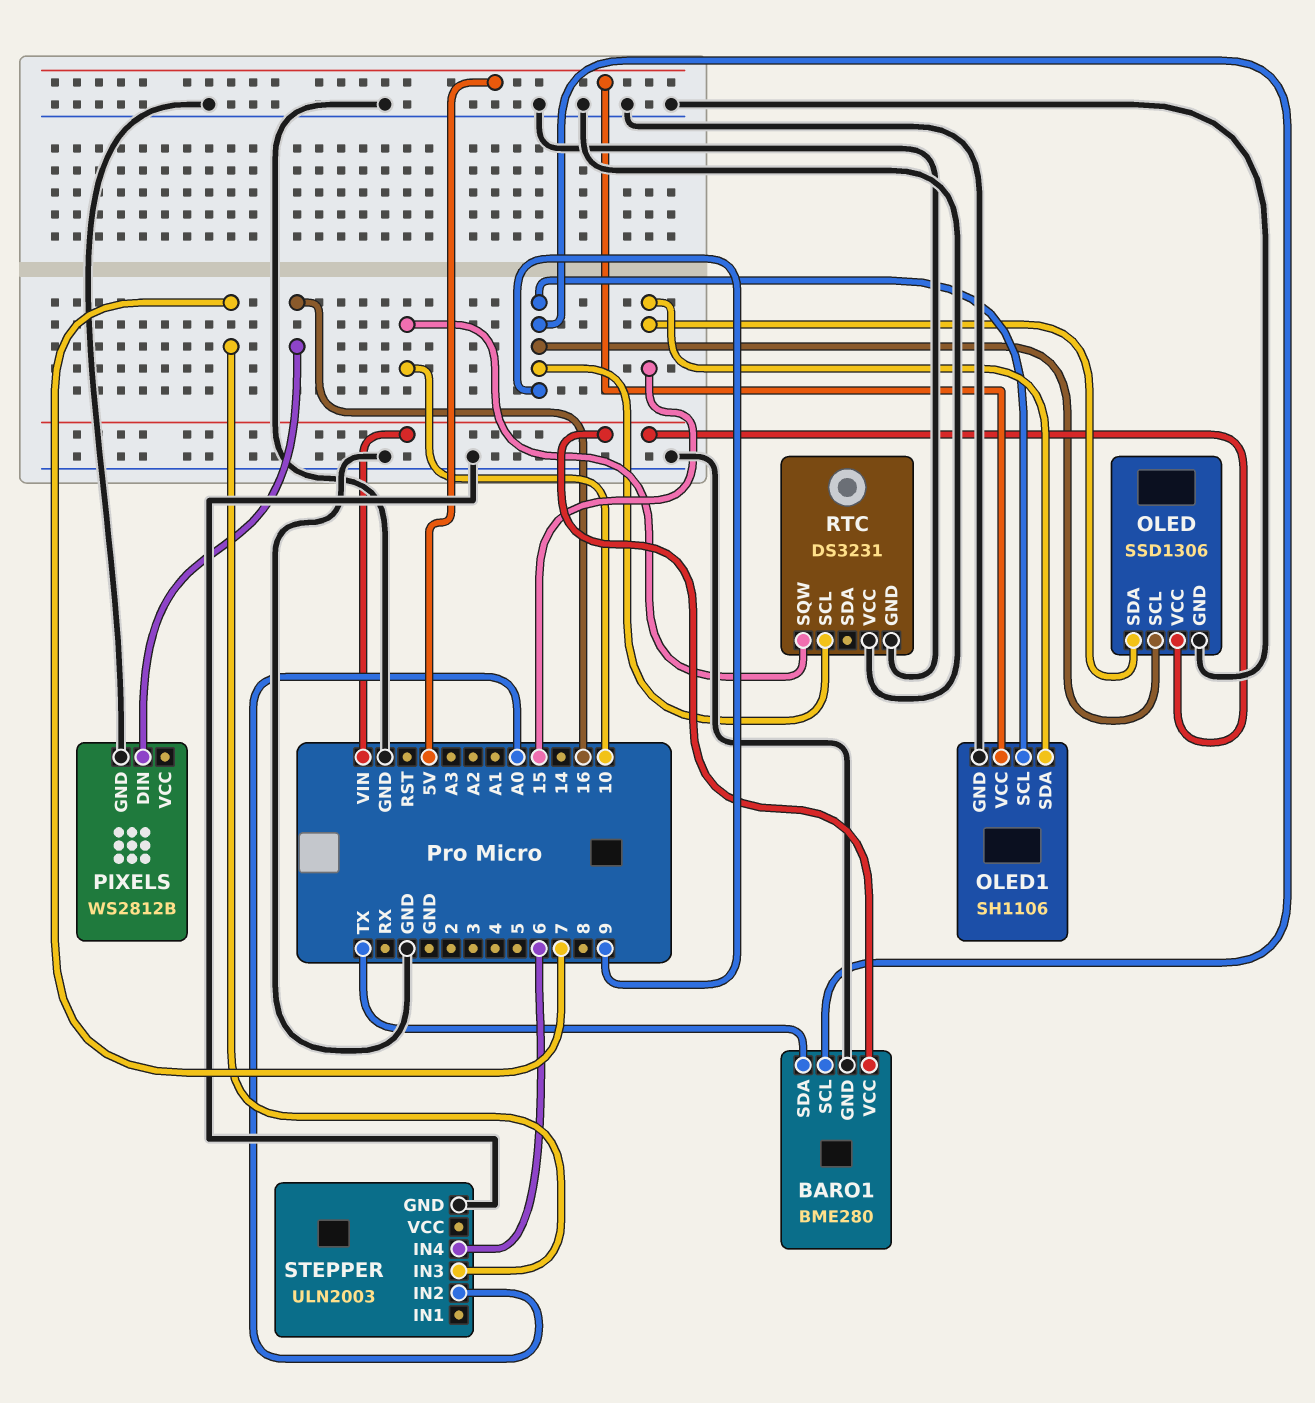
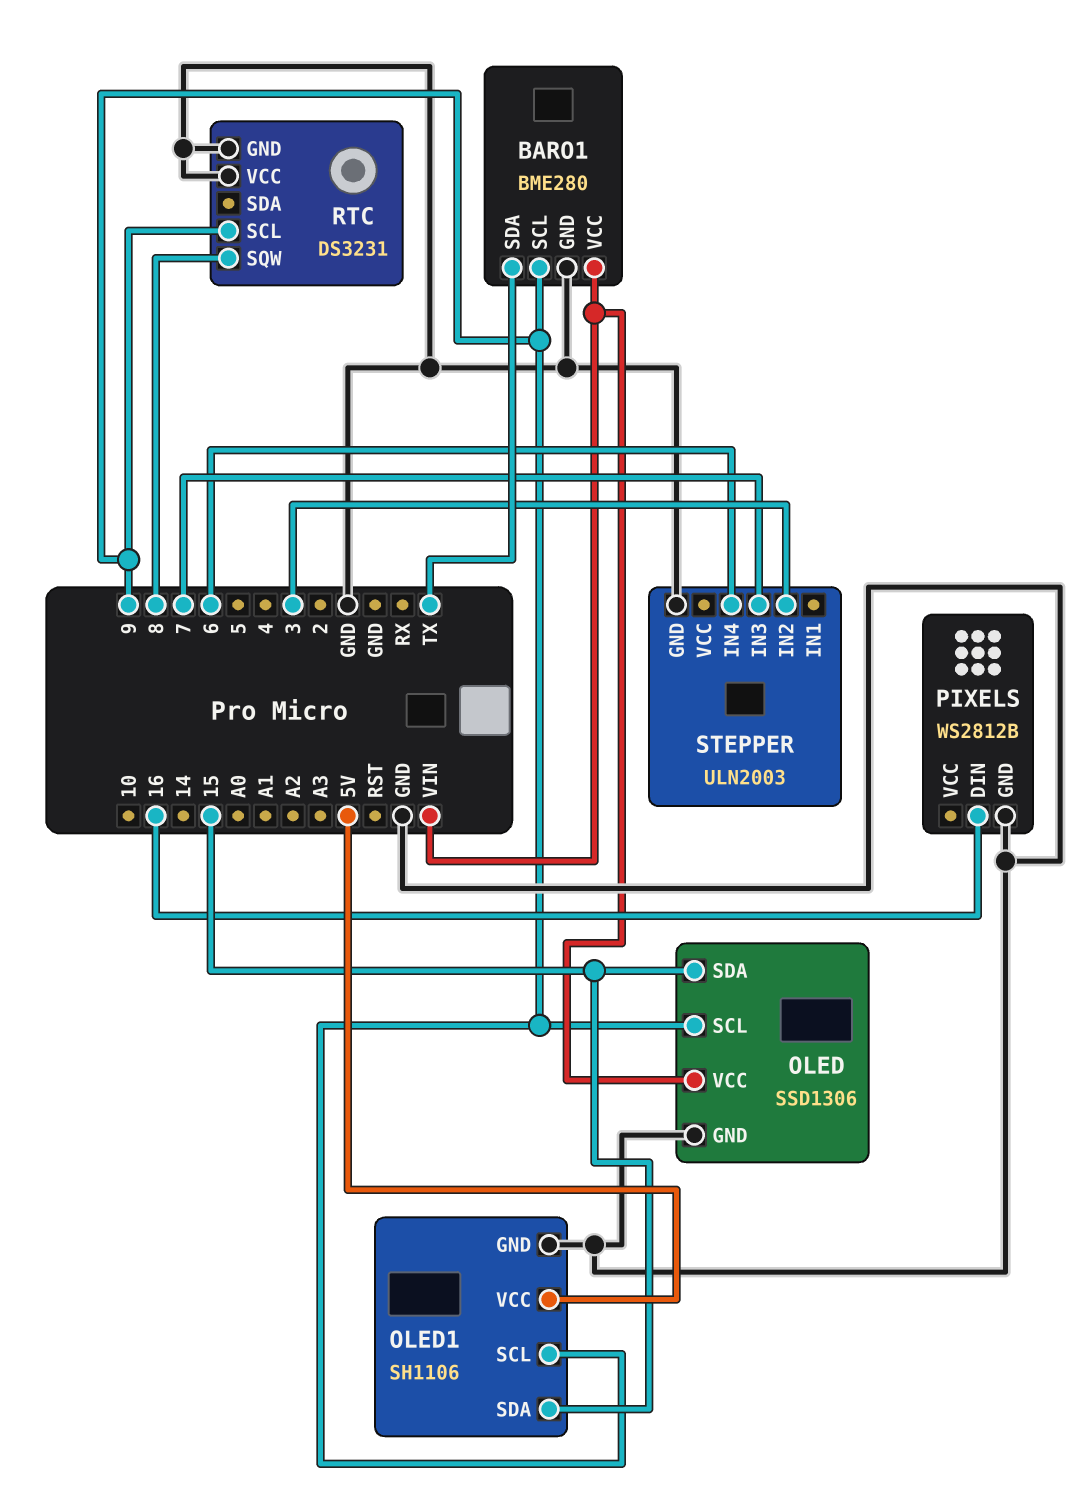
RTC pin SQW: 10 -> 8
STEPPER pin IN2: A0 -> 3

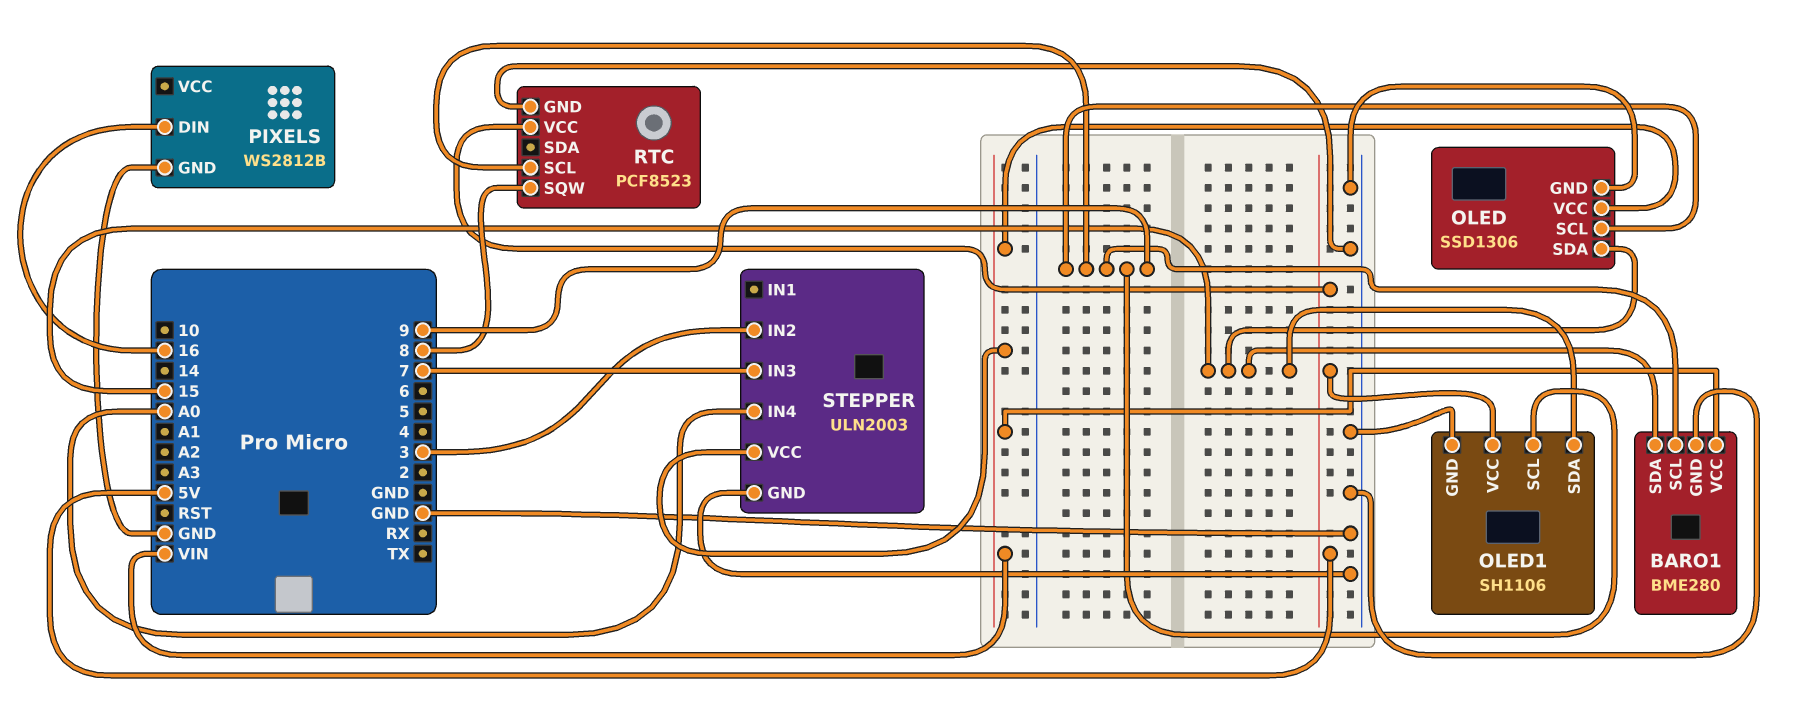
BARO1 pin SDA: TX -> 15
RTC: DS3231 -> PCF8523
RTC pin VCC: GND -> 5V
STEPPER pin IN4: 6 -> A0
STEPPER pin VCC: none -> VIN

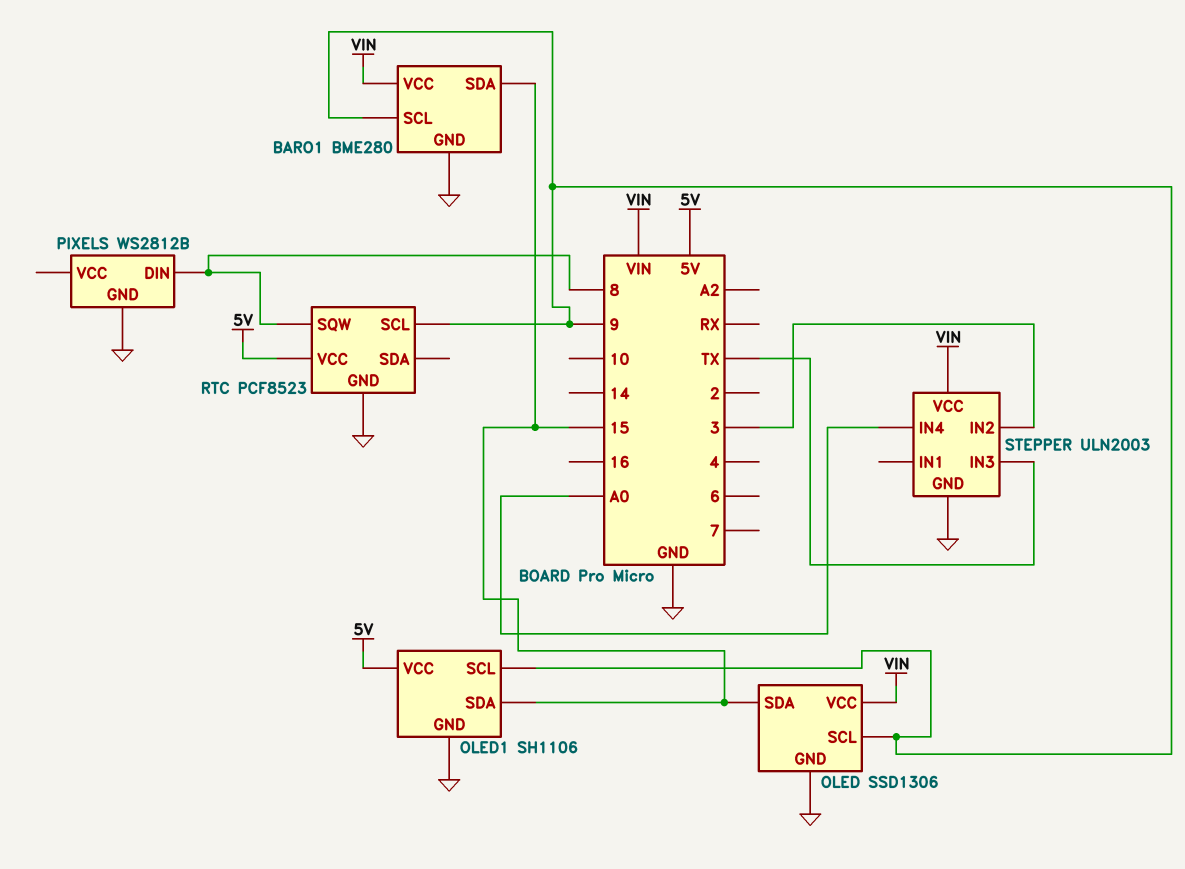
PIXELS pin DIN: 16 -> 8
STEPPER pin IN3: 7 -> TX

